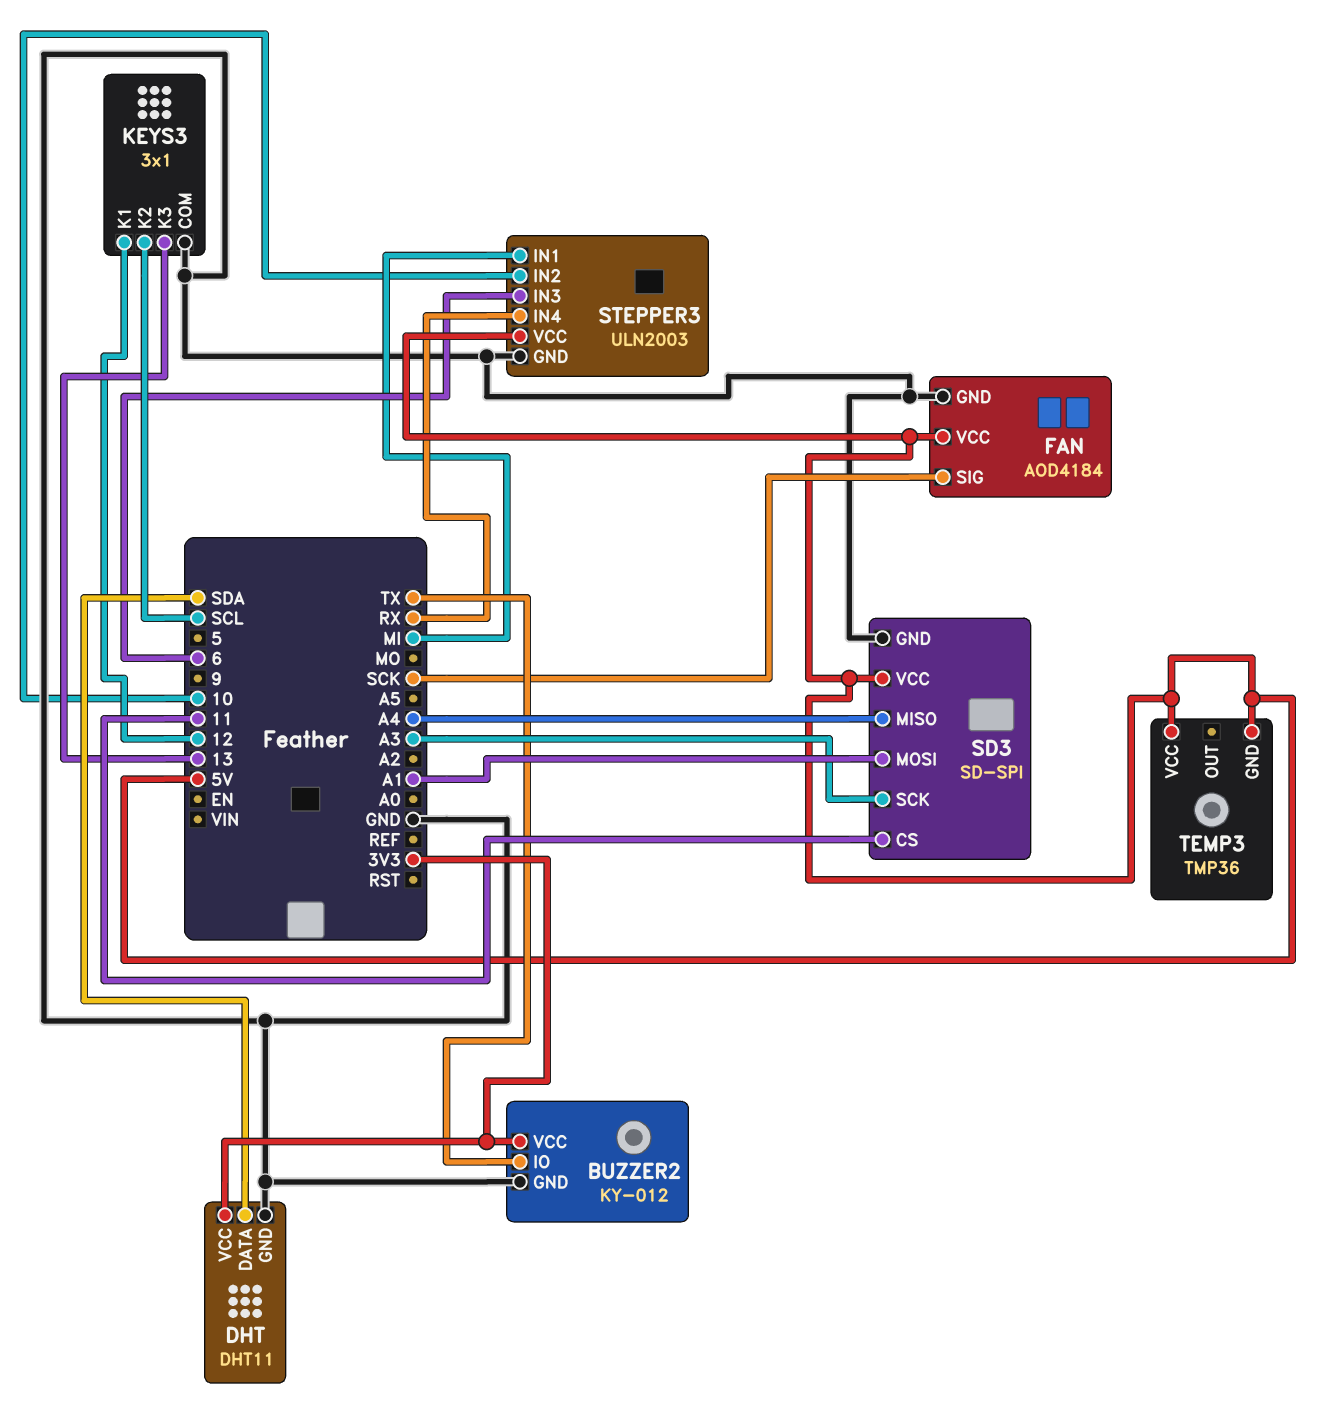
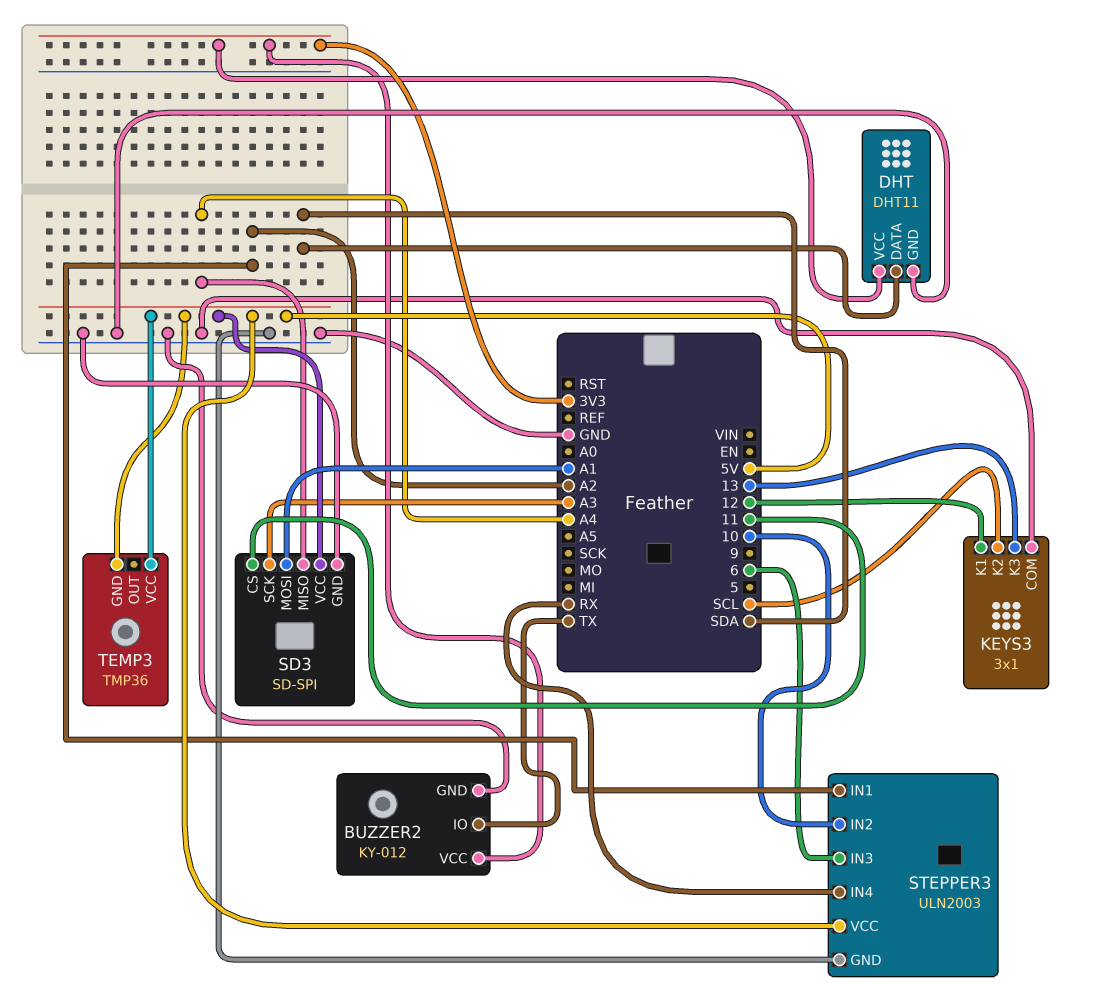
FAN: AOD4184 -> none
FAN pin GND: GND -> none
FAN pin SIG: SCK -> none
FAN pin VCC: 5V -> none
STEPPER3 pin IN1: MI -> A2

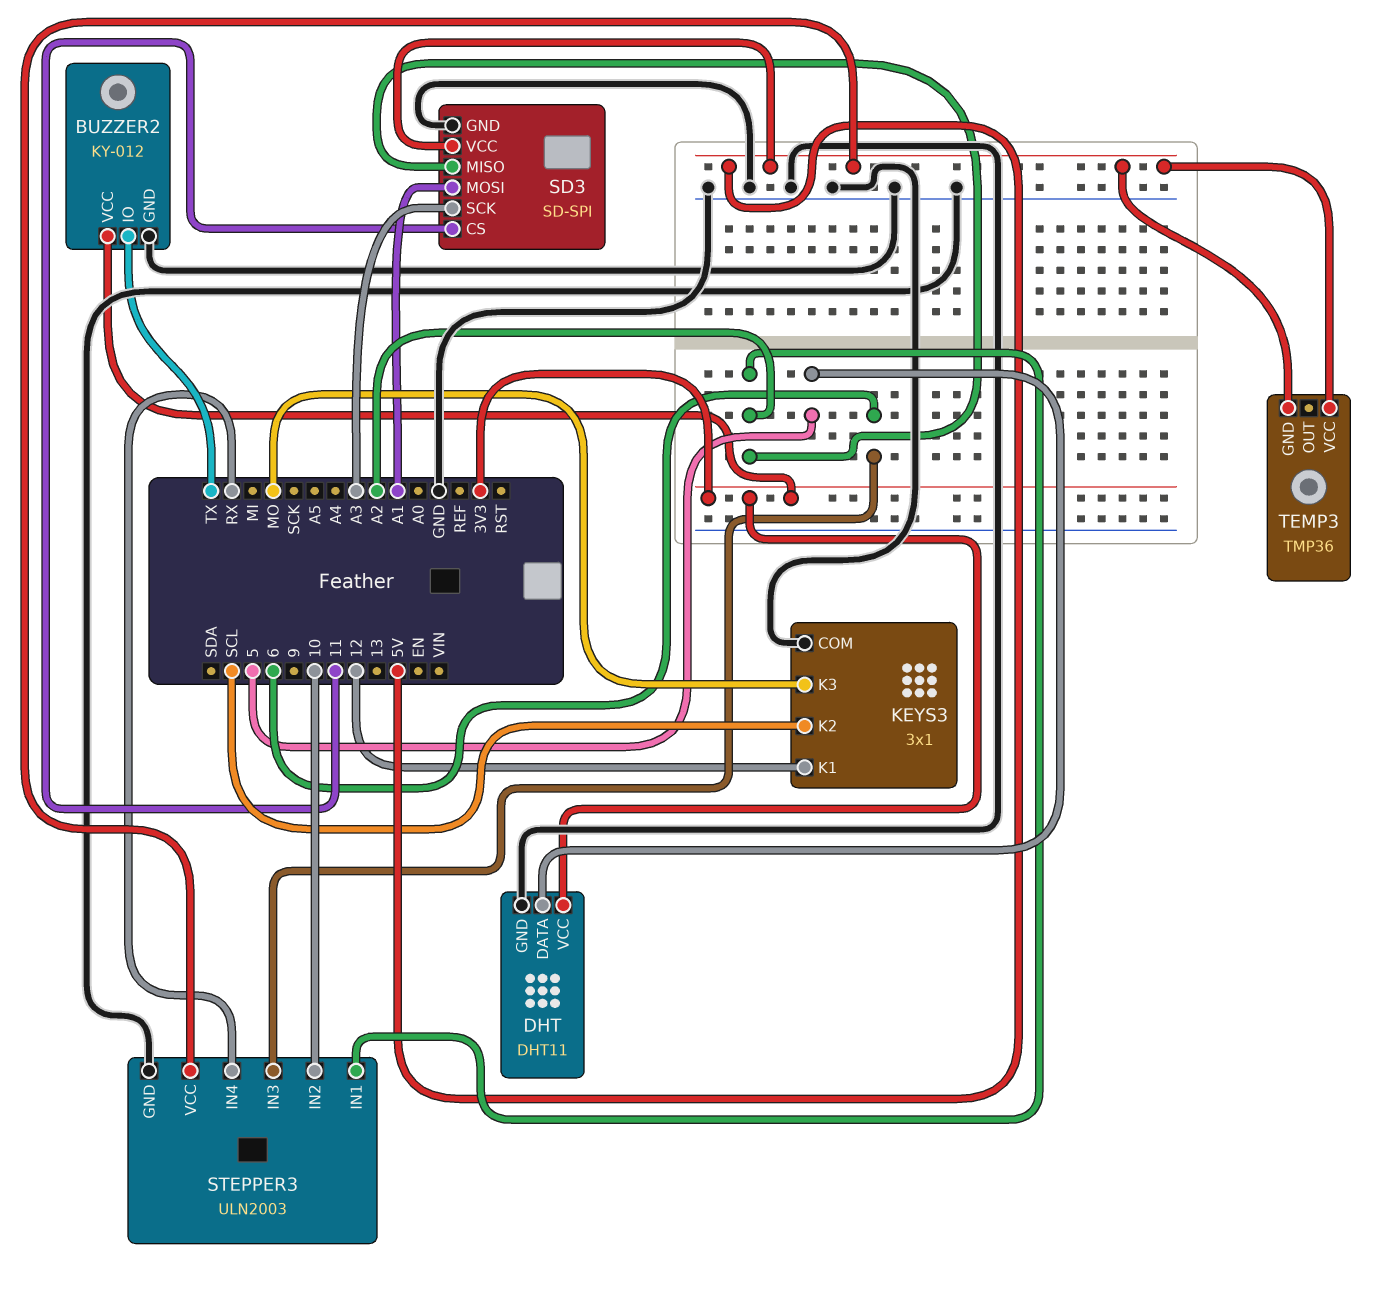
DHT pin DATA: SDA -> 5
KEYS3 pin K3: 13 -> MO
SD3 pin MISO: A4 -> A2

